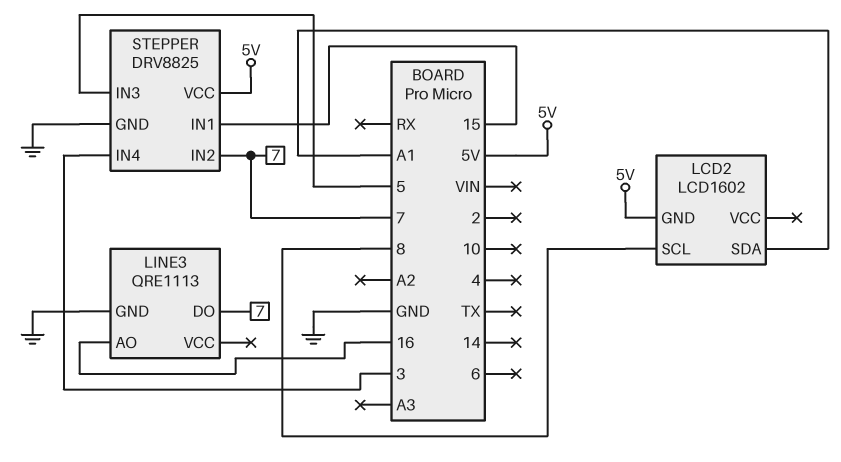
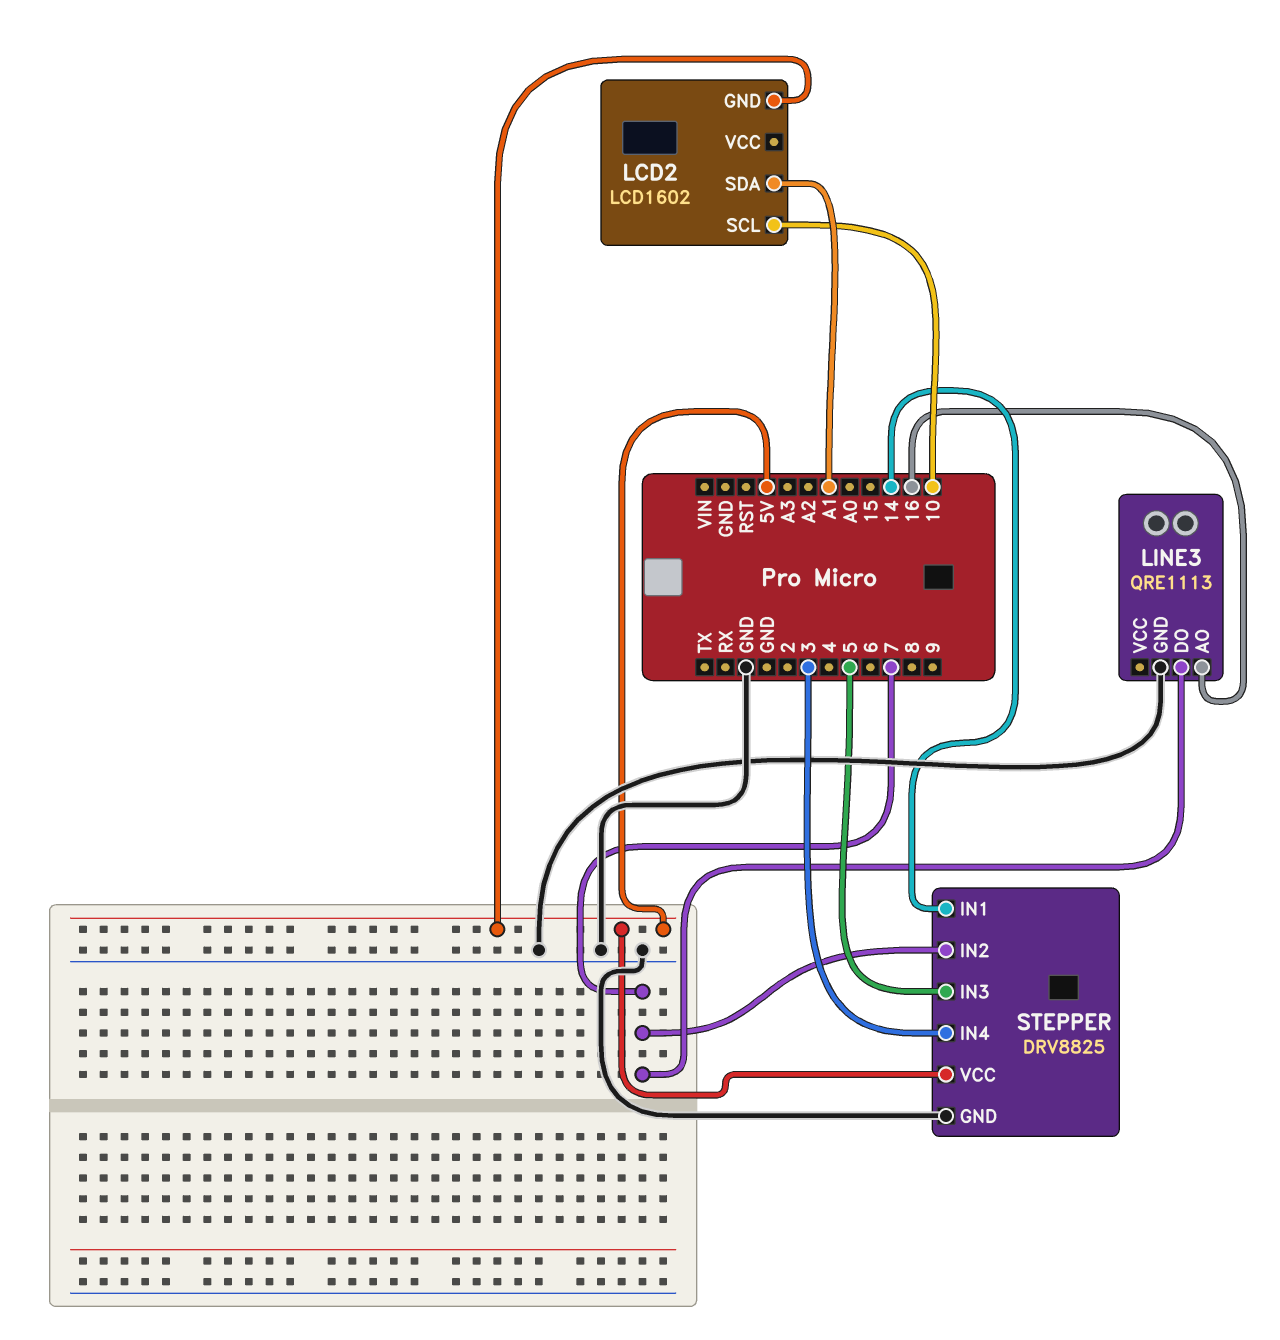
LCD2 pin SCL: 8 -> 10
STEPPER pin IN1: 15 -> 14

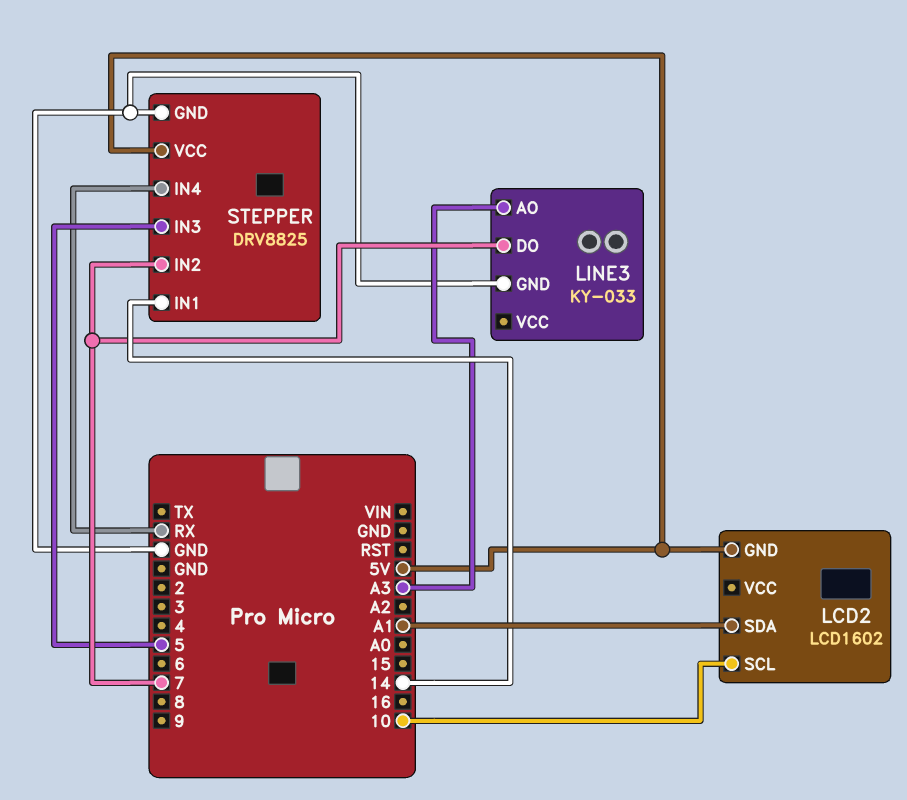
LINE3: QRE1113 -> KY-033
LINE3 pin AO: 16 -> A3
STEPPER pin IN4: 3 -> RX

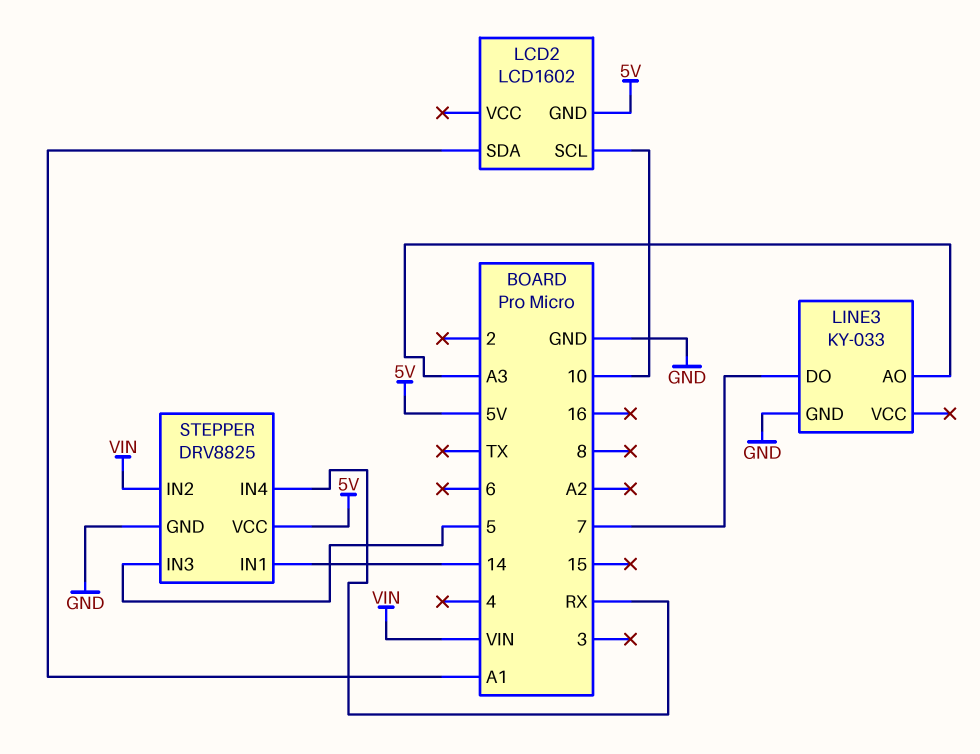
STEPPER pin IN2: 7 -> VIN

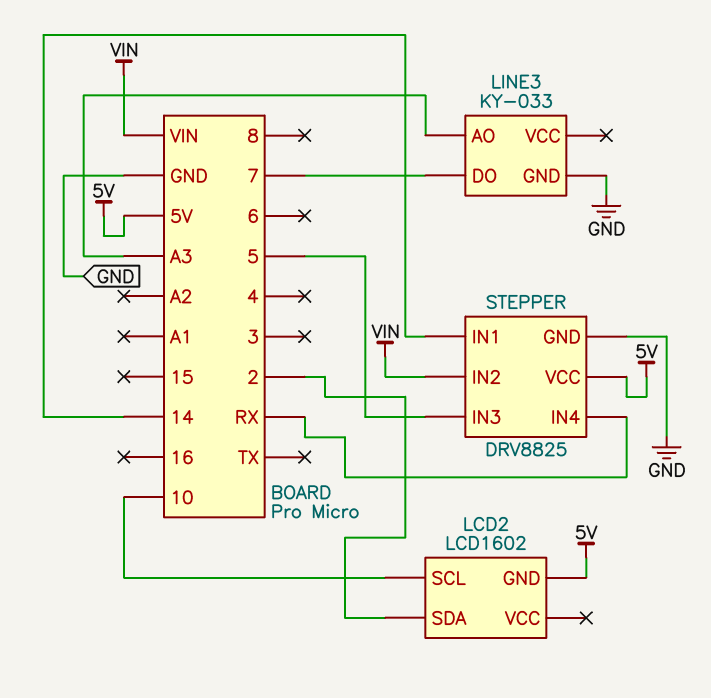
LCD2 pin SDA: A1 -> 2

